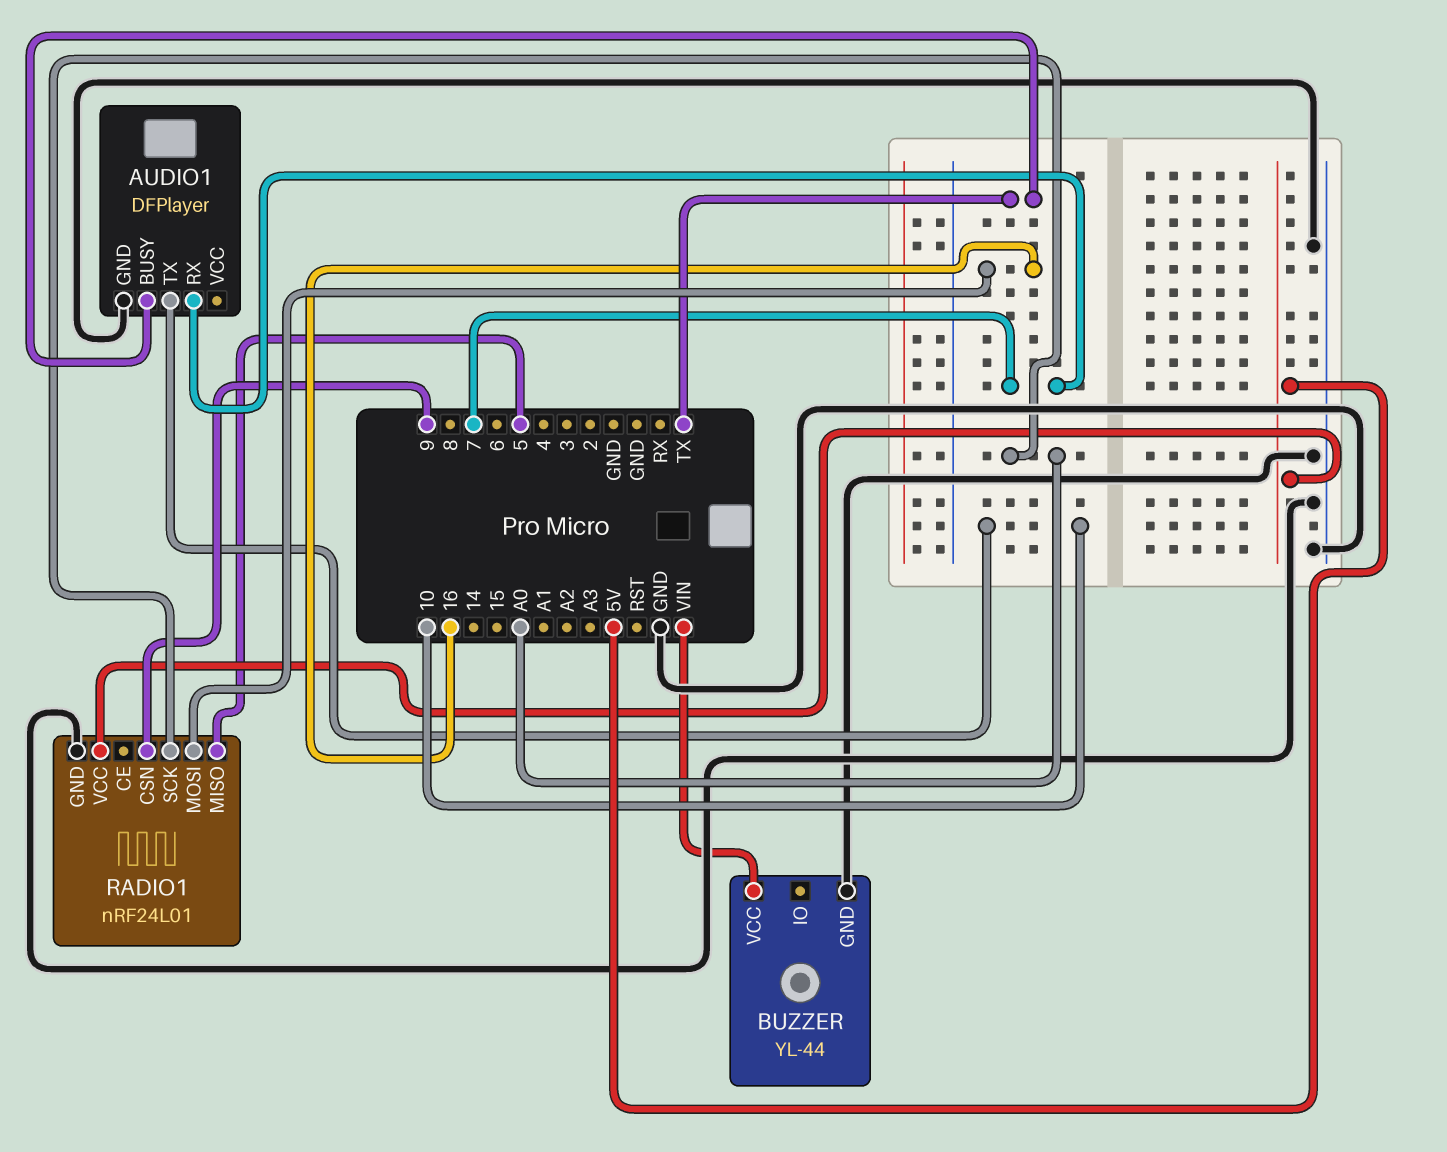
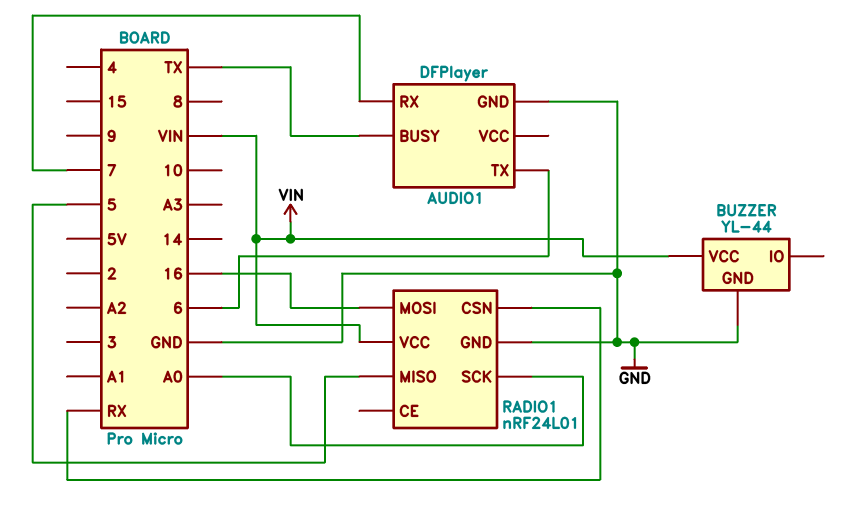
AUDIO1 pin TX: 10 -> 6
RADIO1 pin CSN: 9 -> RX
RADIO1 pin VCC: 5V -> VIN

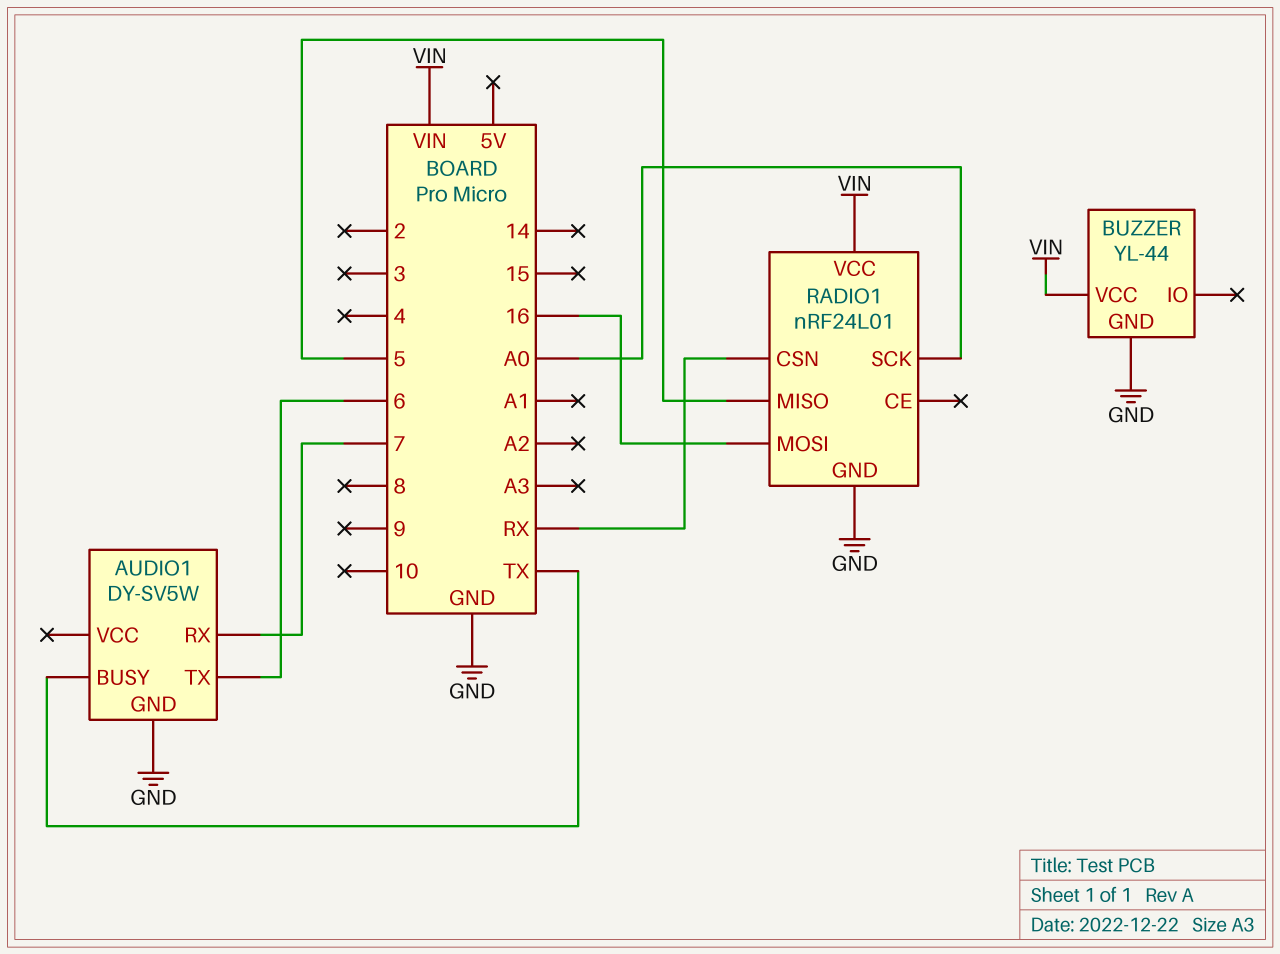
AUDIO1: DFPlayer -> DY-SV5W

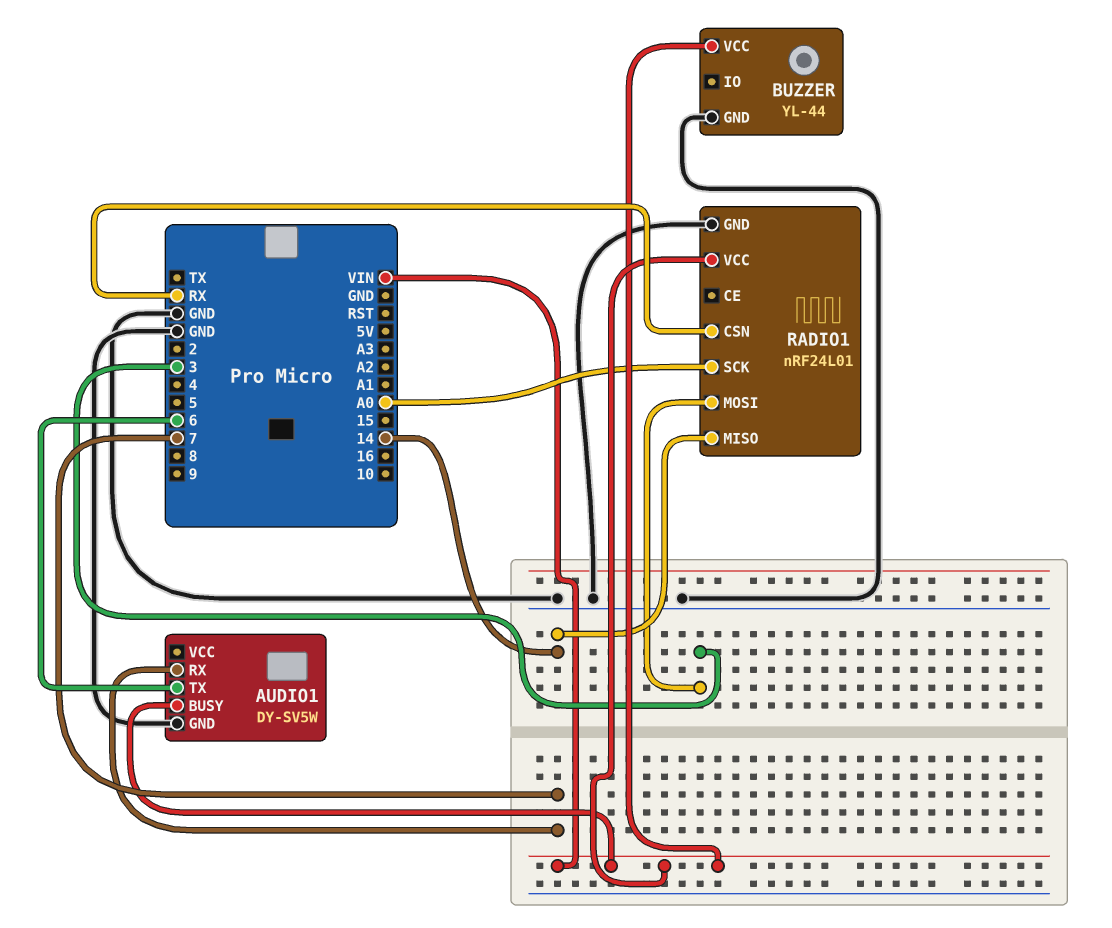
AUDIO1 pin BUSY: TX -> VIN
RADIO1 pin MISO: 5 -> 14
RADIO1 pin MOSI: 16 -> 3

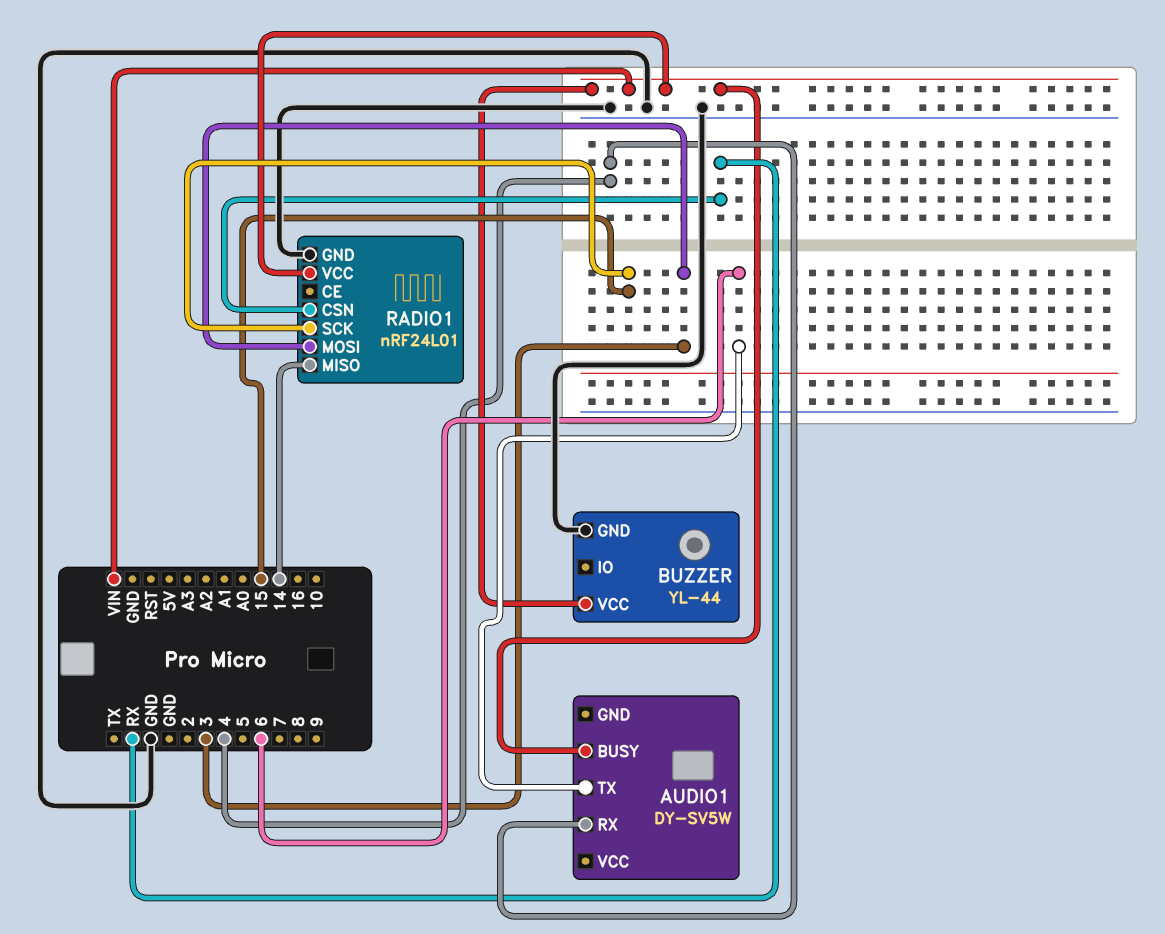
AUDIO1 pin GND: GND -> none
AUDIO1 pin RX: 7 -> 4
RADIO1 pin SCK: A0 -> 15

